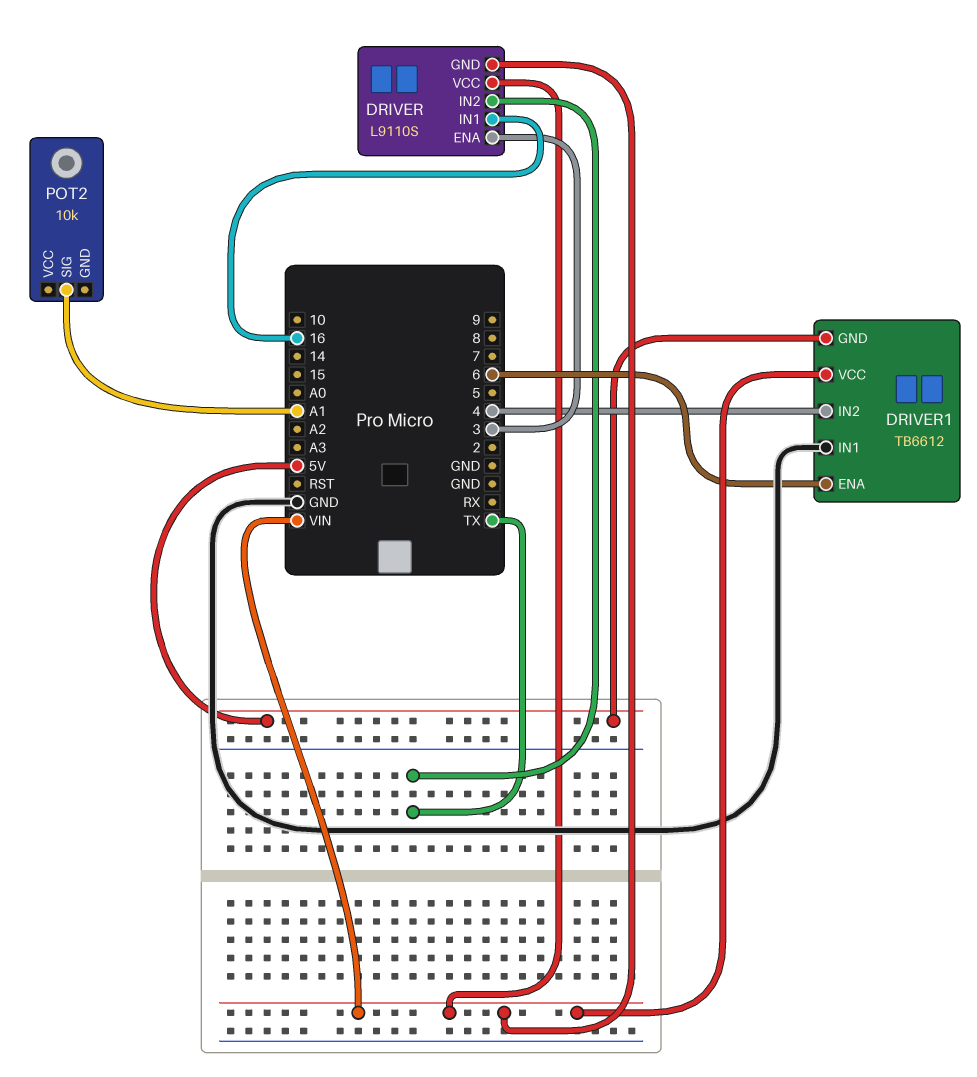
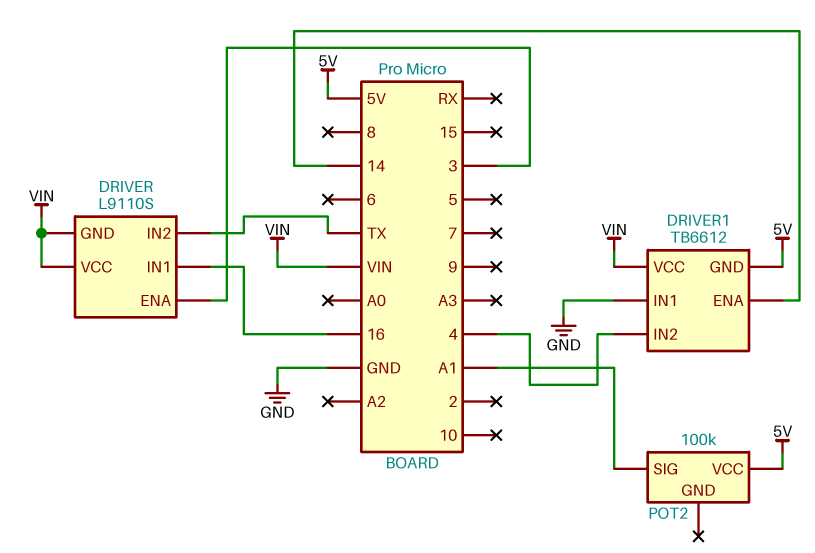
DRIVER1 pin ENA: 6 -> 14
POT2: 10k -> 100k
POT2 pin VCC: none -> 5V

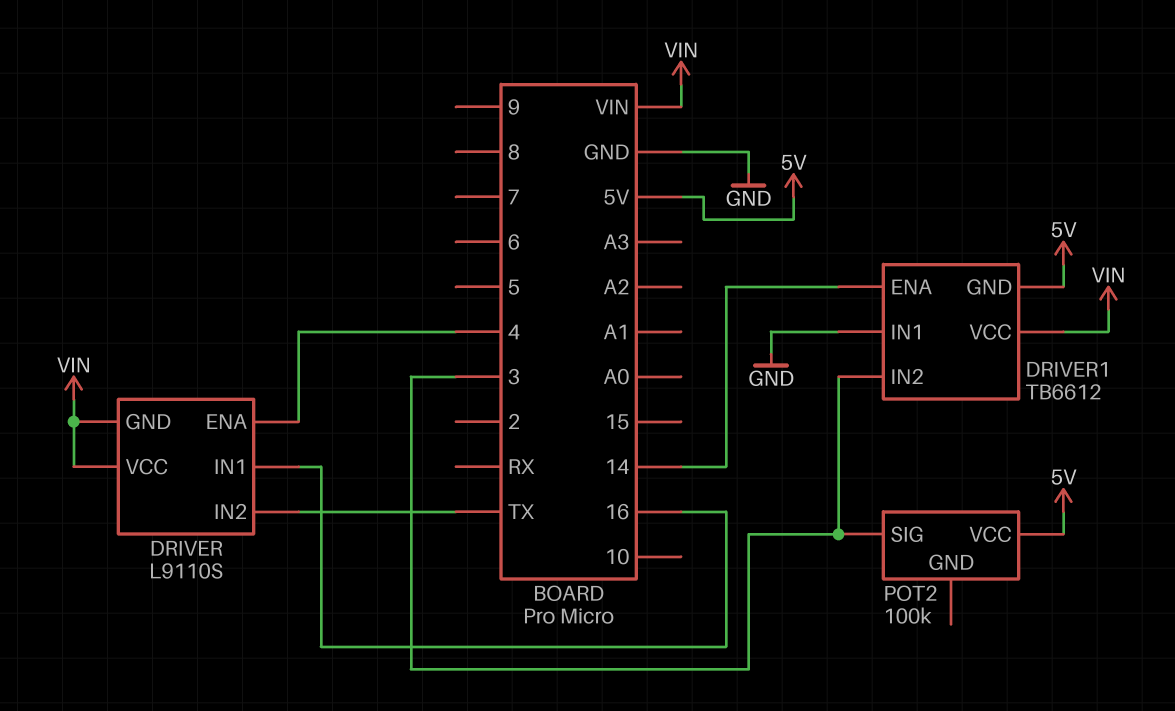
DRIVER pin ENA: 3 -> 4
DRIVER1 pin IN2: 4 -> 3
POT2 pin SIG: A1 -> 3

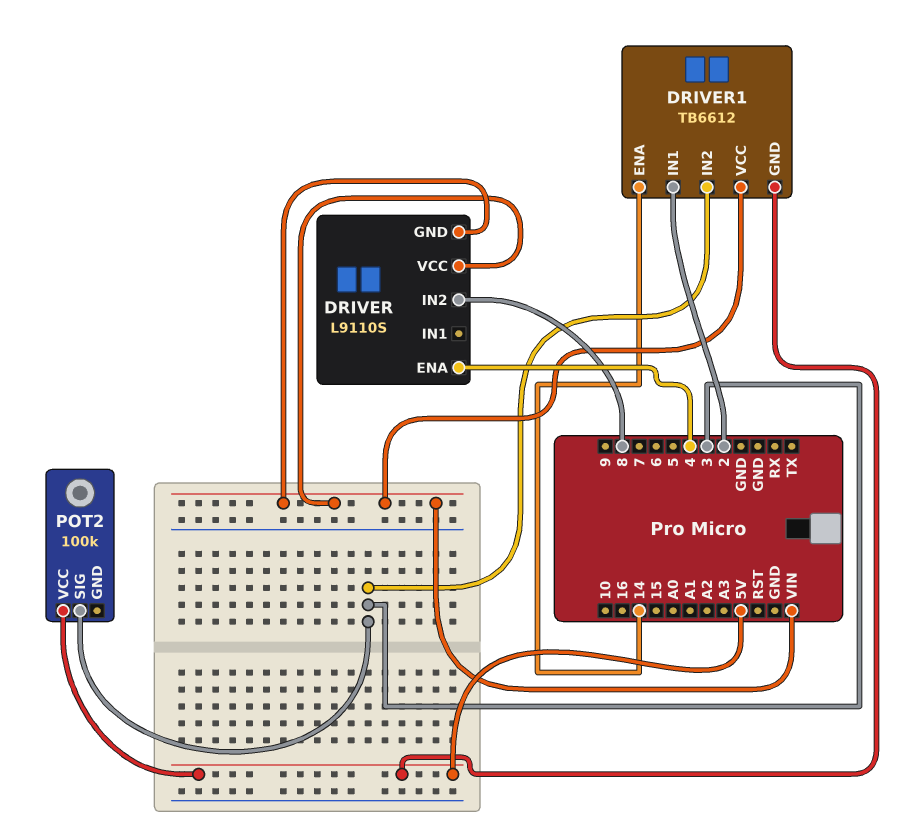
DRIVER pin IN1: 16 -> none
DRIVER pin IN2: TX -> 8
DRIVER1 pin IN1: GND -> 2

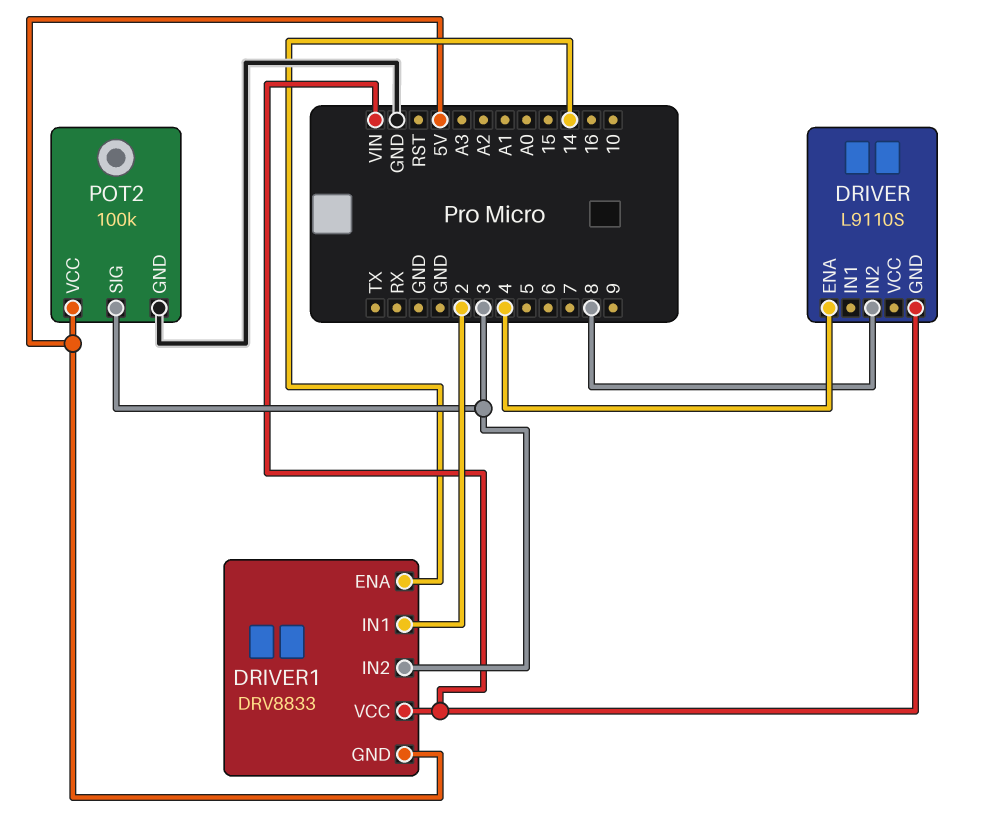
DRIVER pin VCC: VIN -> none
DRIVER1: TB6612 -> DRV8833
POT2 pin GND: none -> GND

